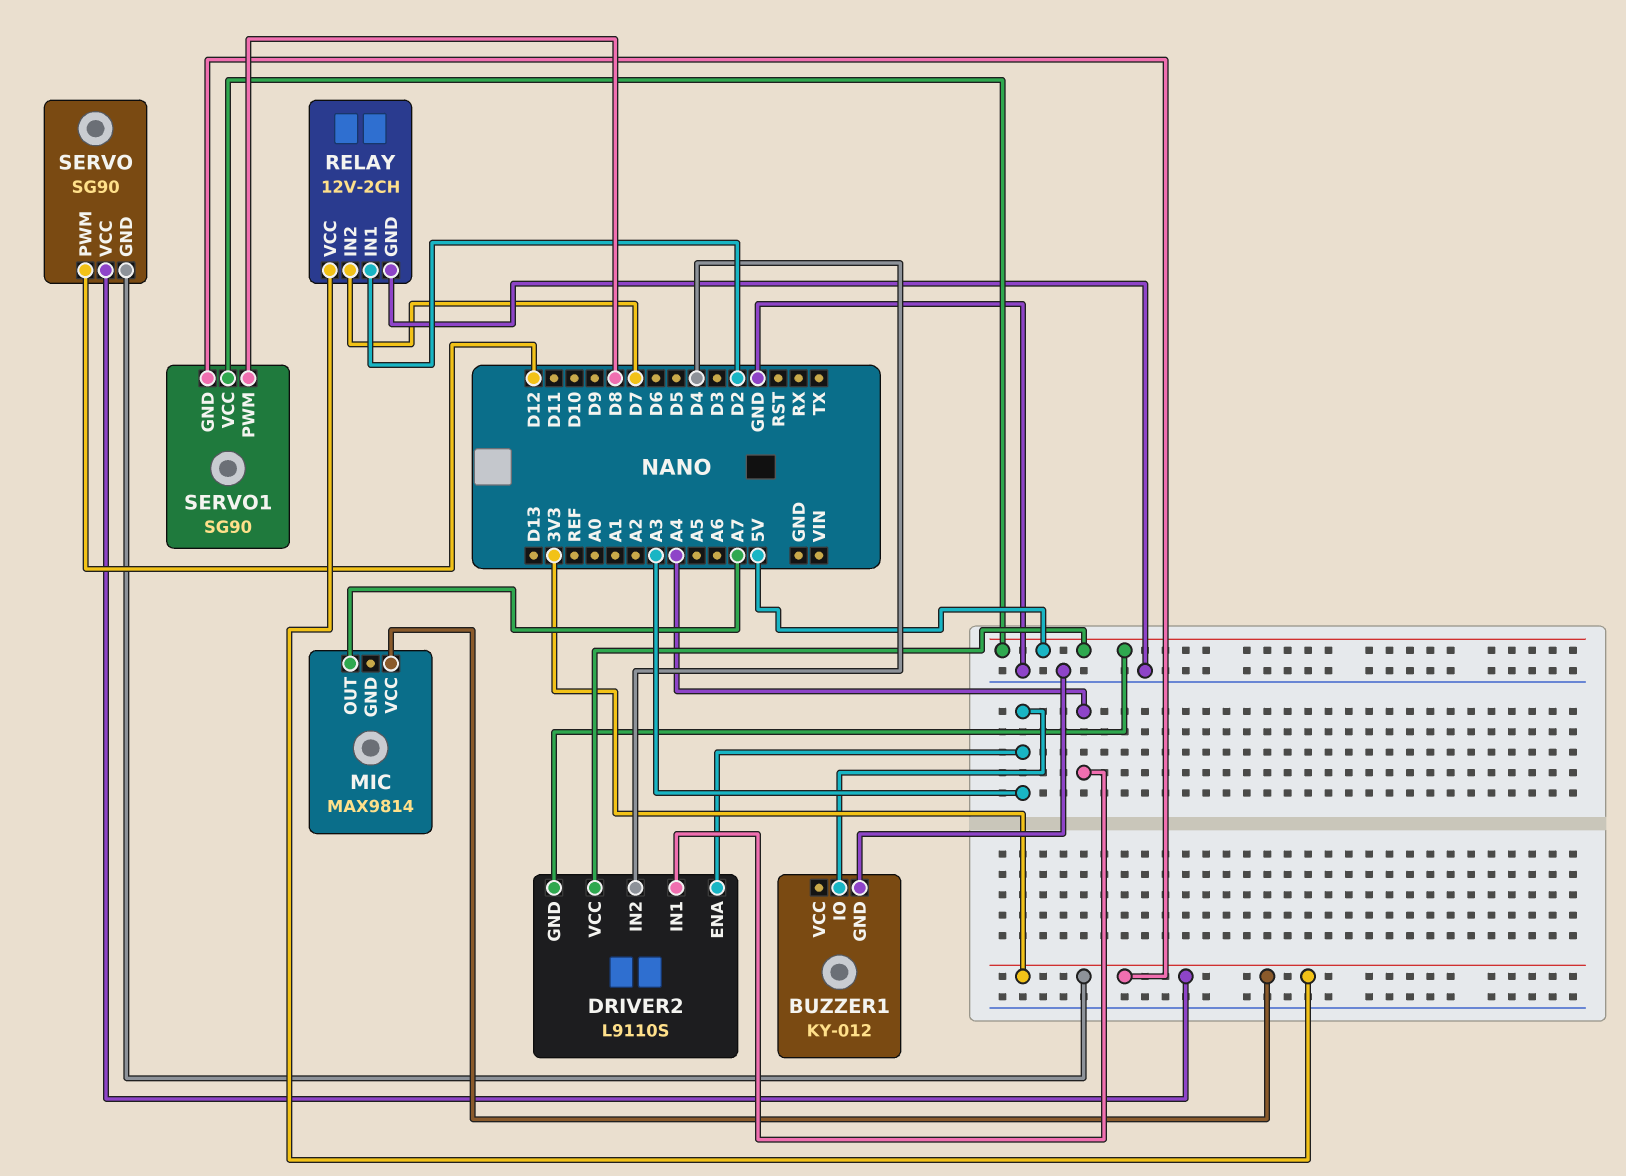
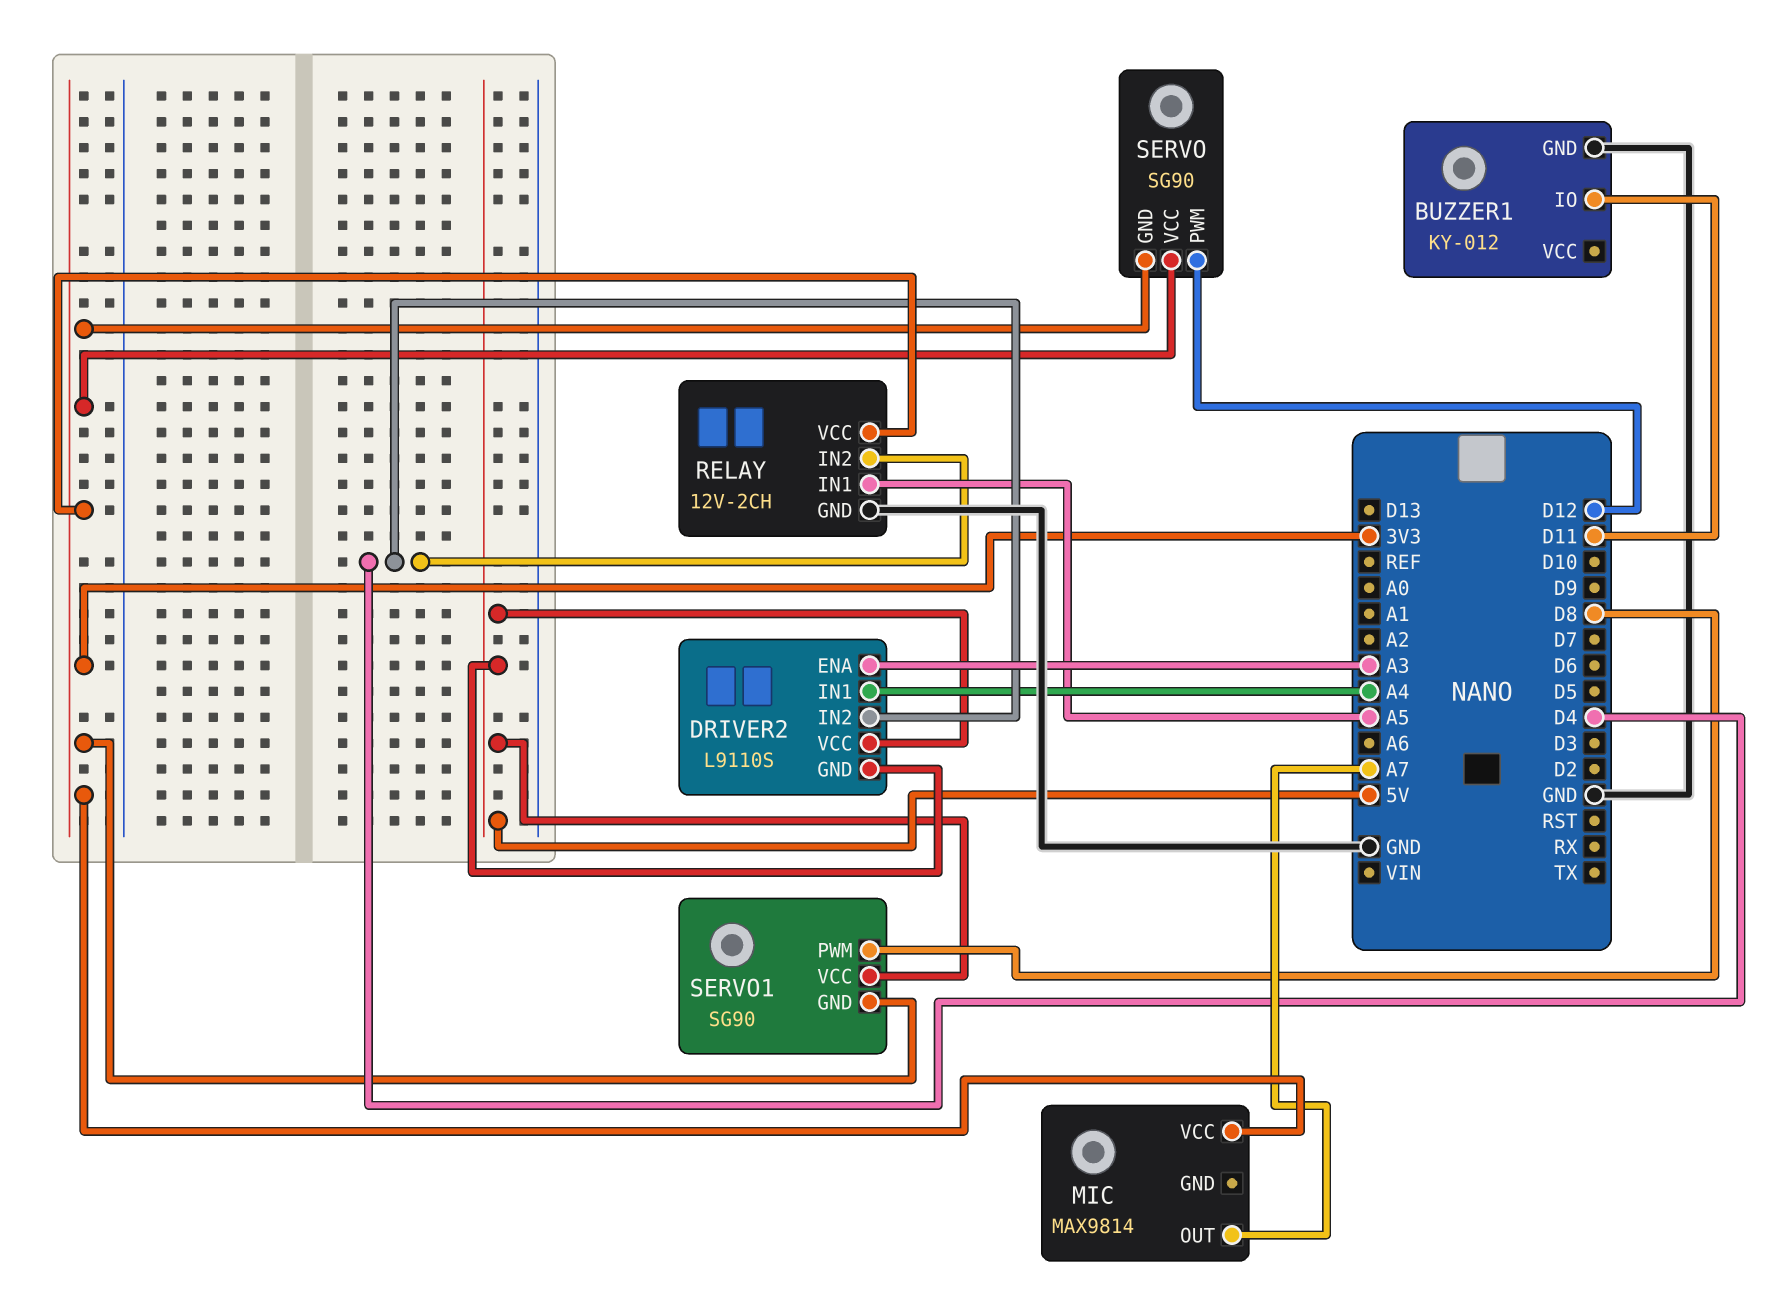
BUZZER1 pin IO: A3 -> D11
RELAY pin IN1: D2 -> A5
RELAY pin IN2: D7 -> D4

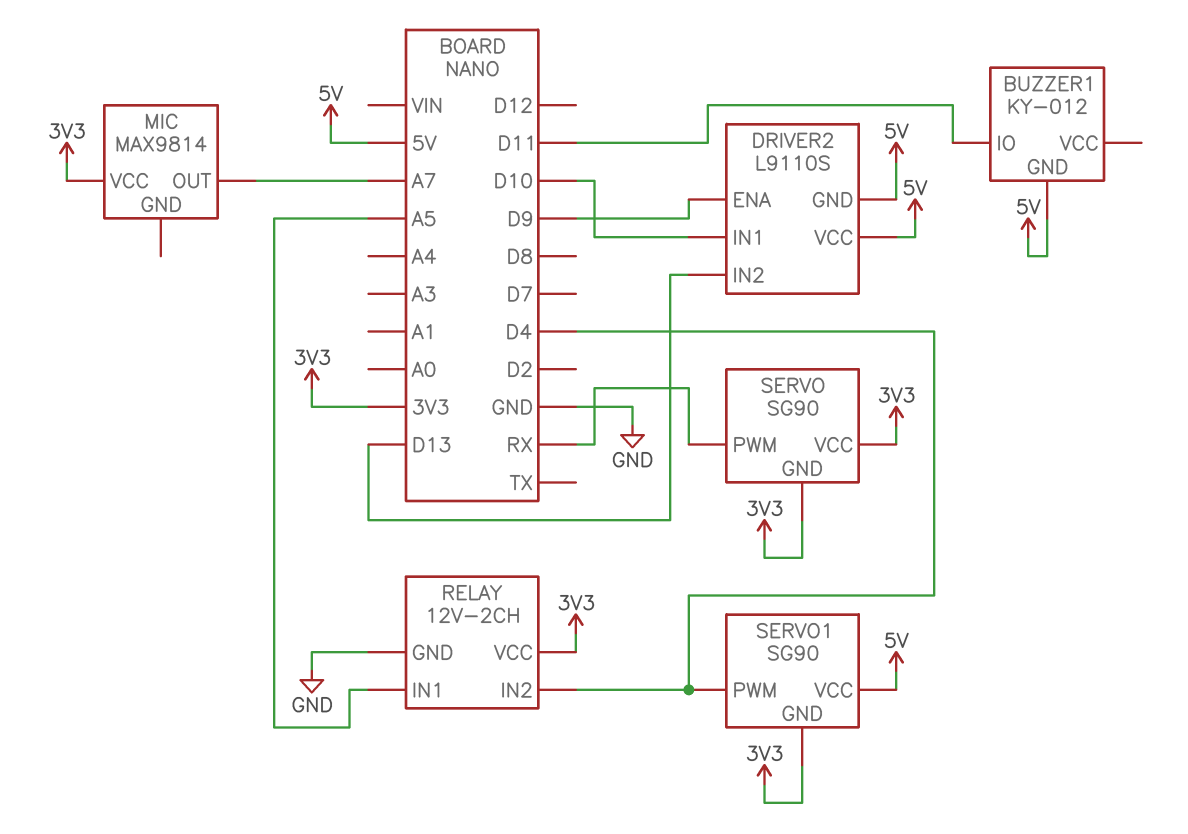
BUZZER1 pin GND: GND -> 5V
DRIVER2 pin ENA: A3 -> D9
DRIVER2 pin IN1: A4 -> D10
DRIVER2 pin IN2: D4 -> D13
SERVO pin PWM: D12 -> RX
SERVO1 pin PWM: D8 -> D4

